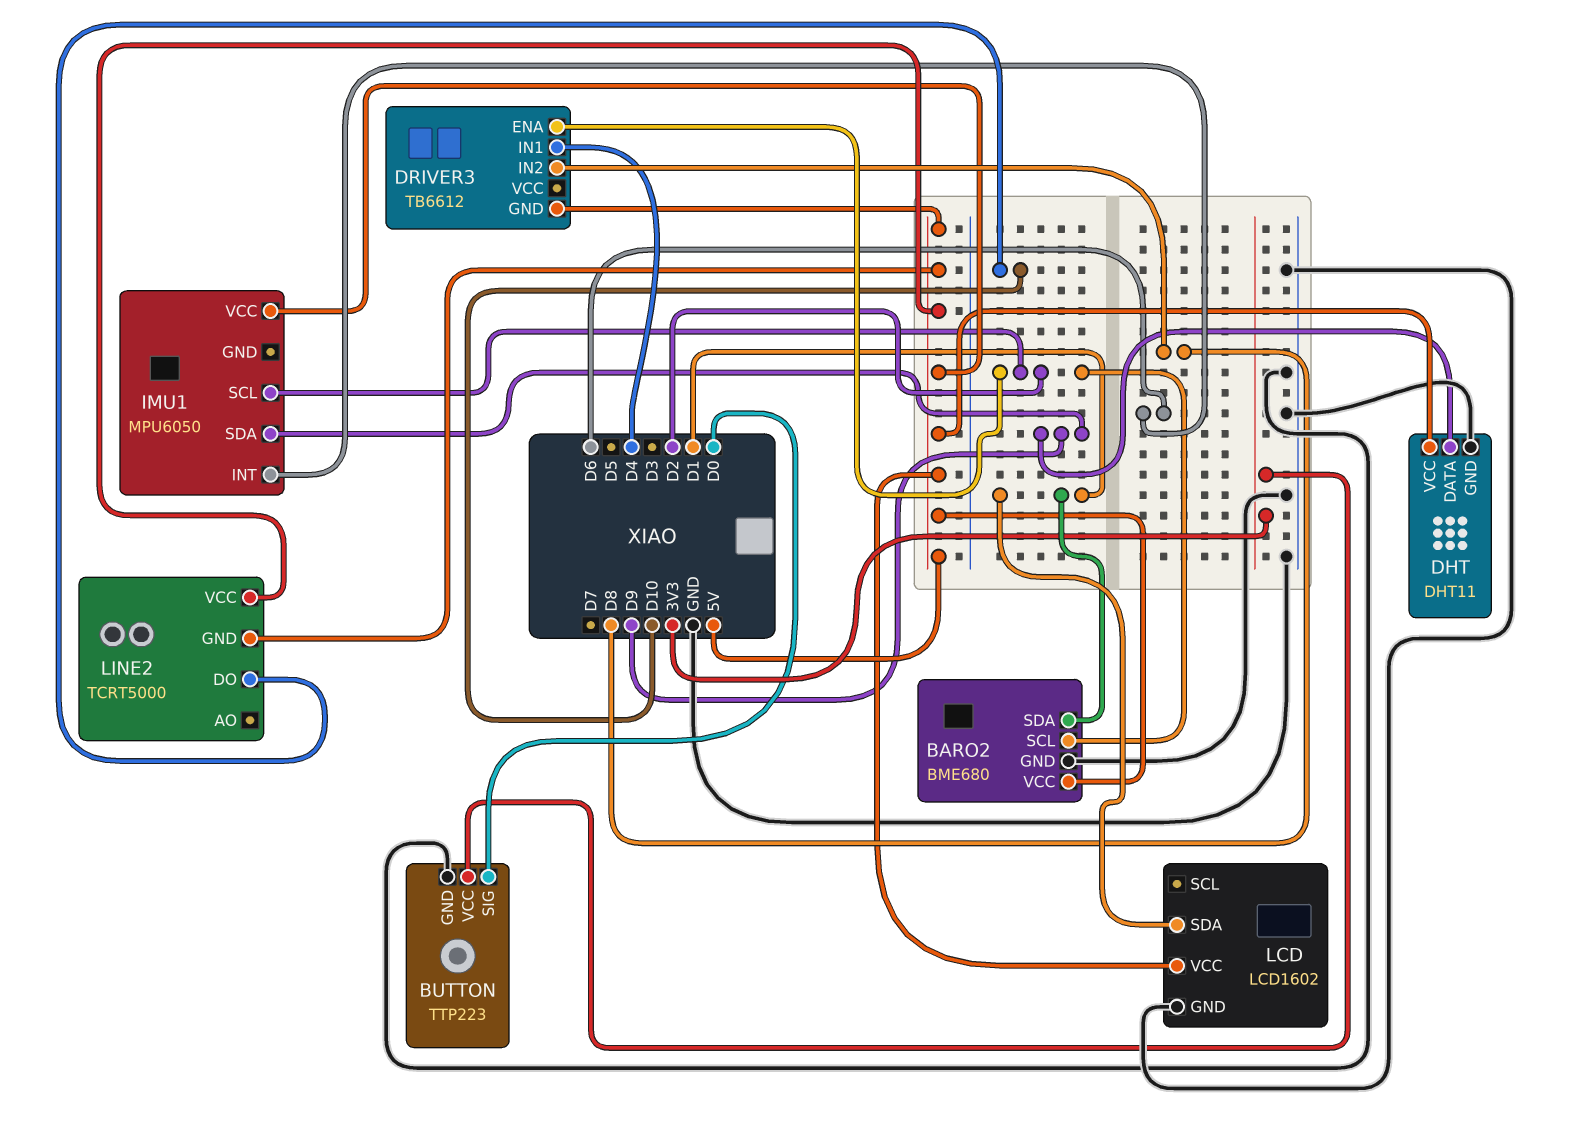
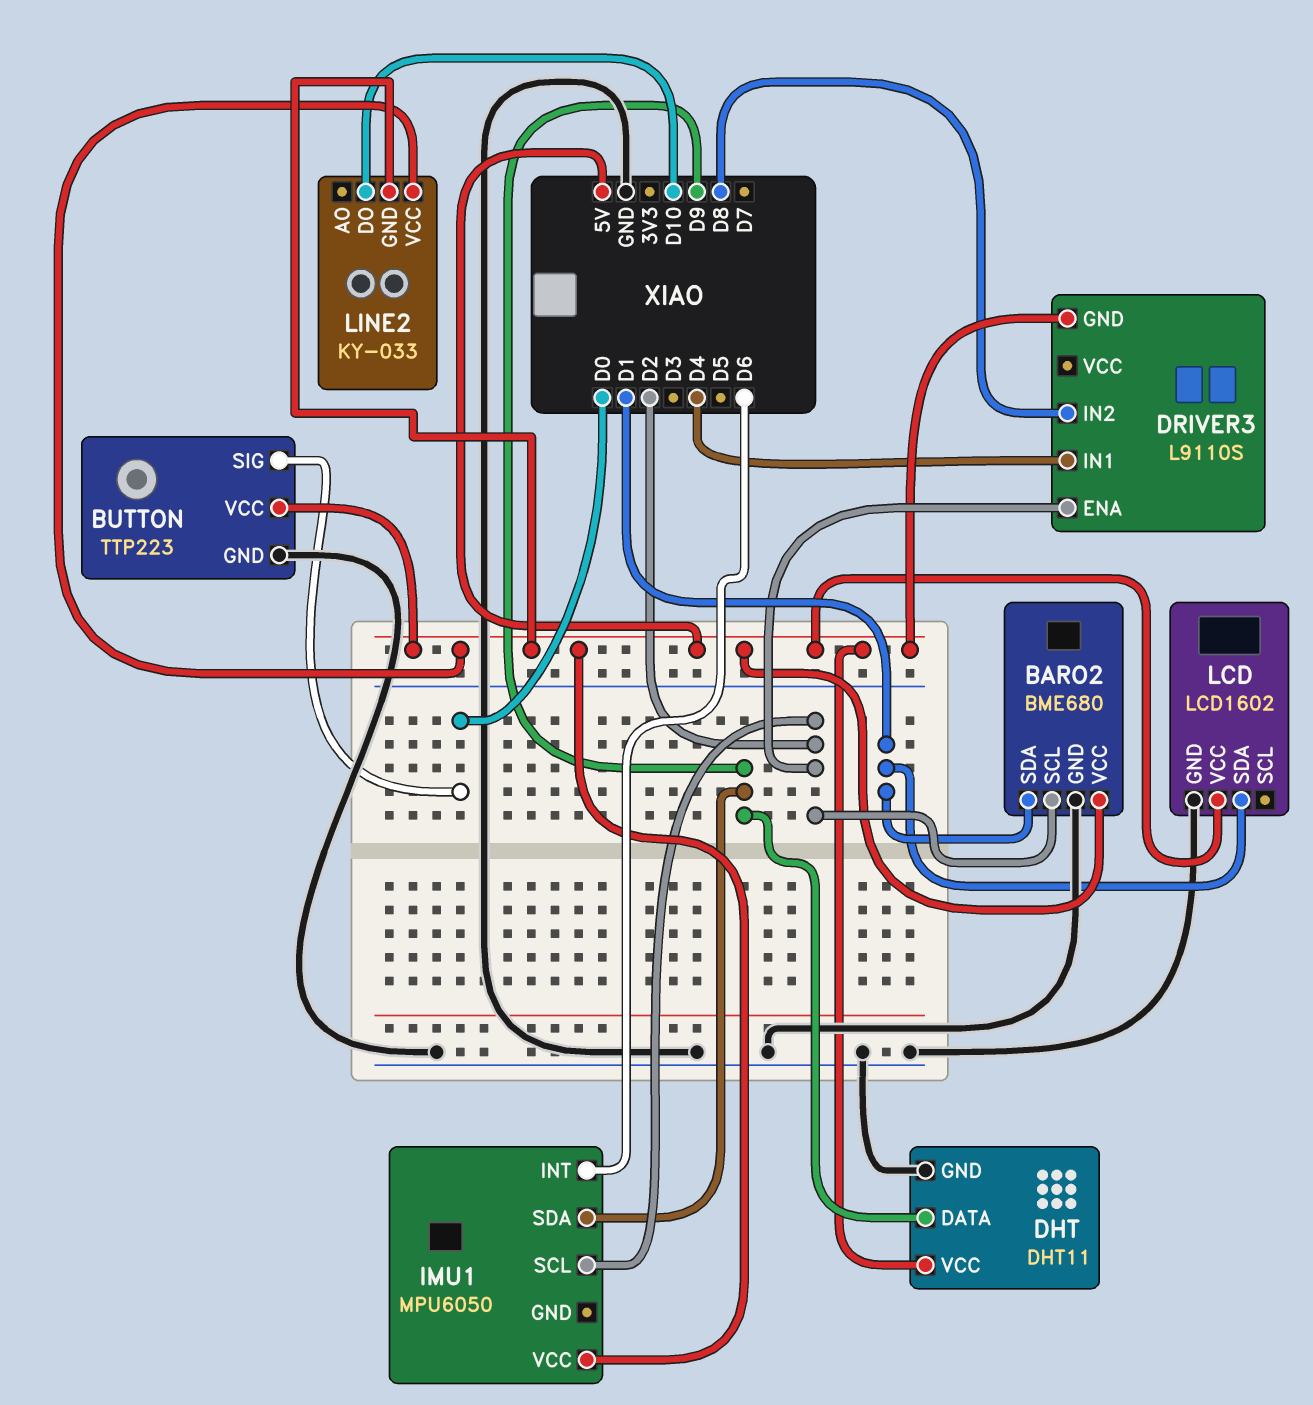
BUTTON pin VCC: 3V3 -> 5V
DRIVER3: TB6612 -> L9110S
LINE2: TCRT5000 -> KY-033

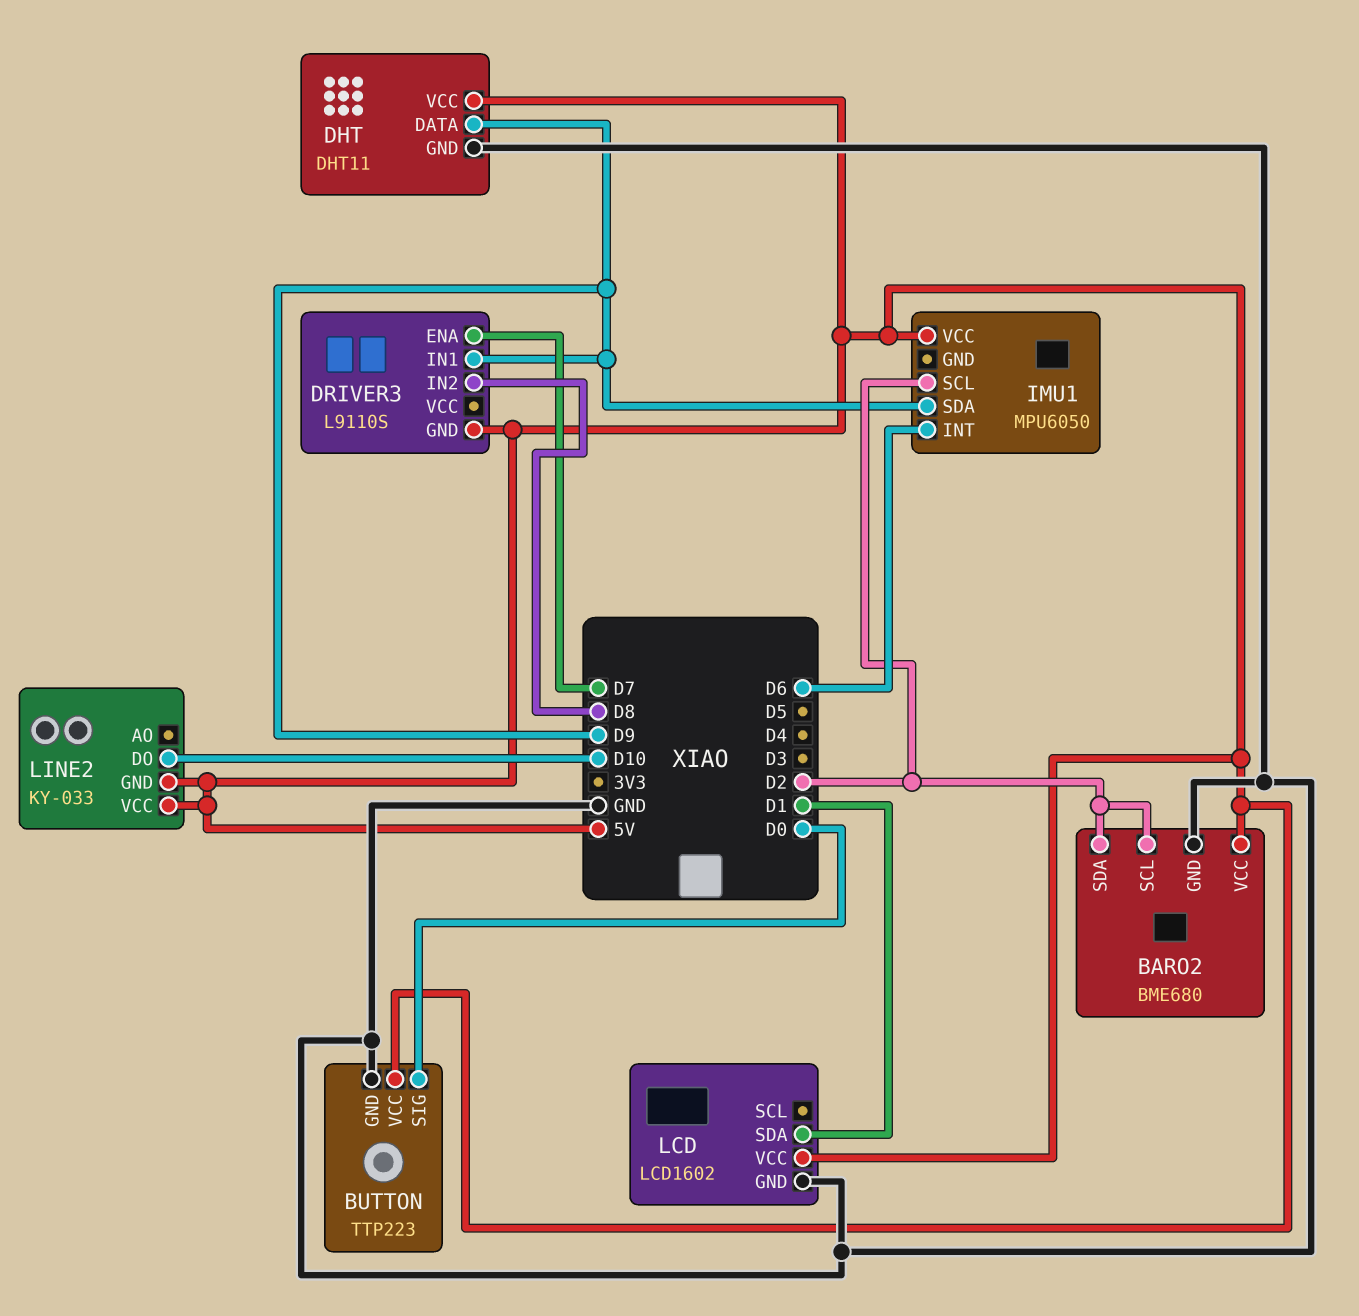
BARO2 pin SDA: D1 -> D2
DRIVER3 pin ENA: D2 -> D7
DRIVER3 pin IN1: D4 -> D9

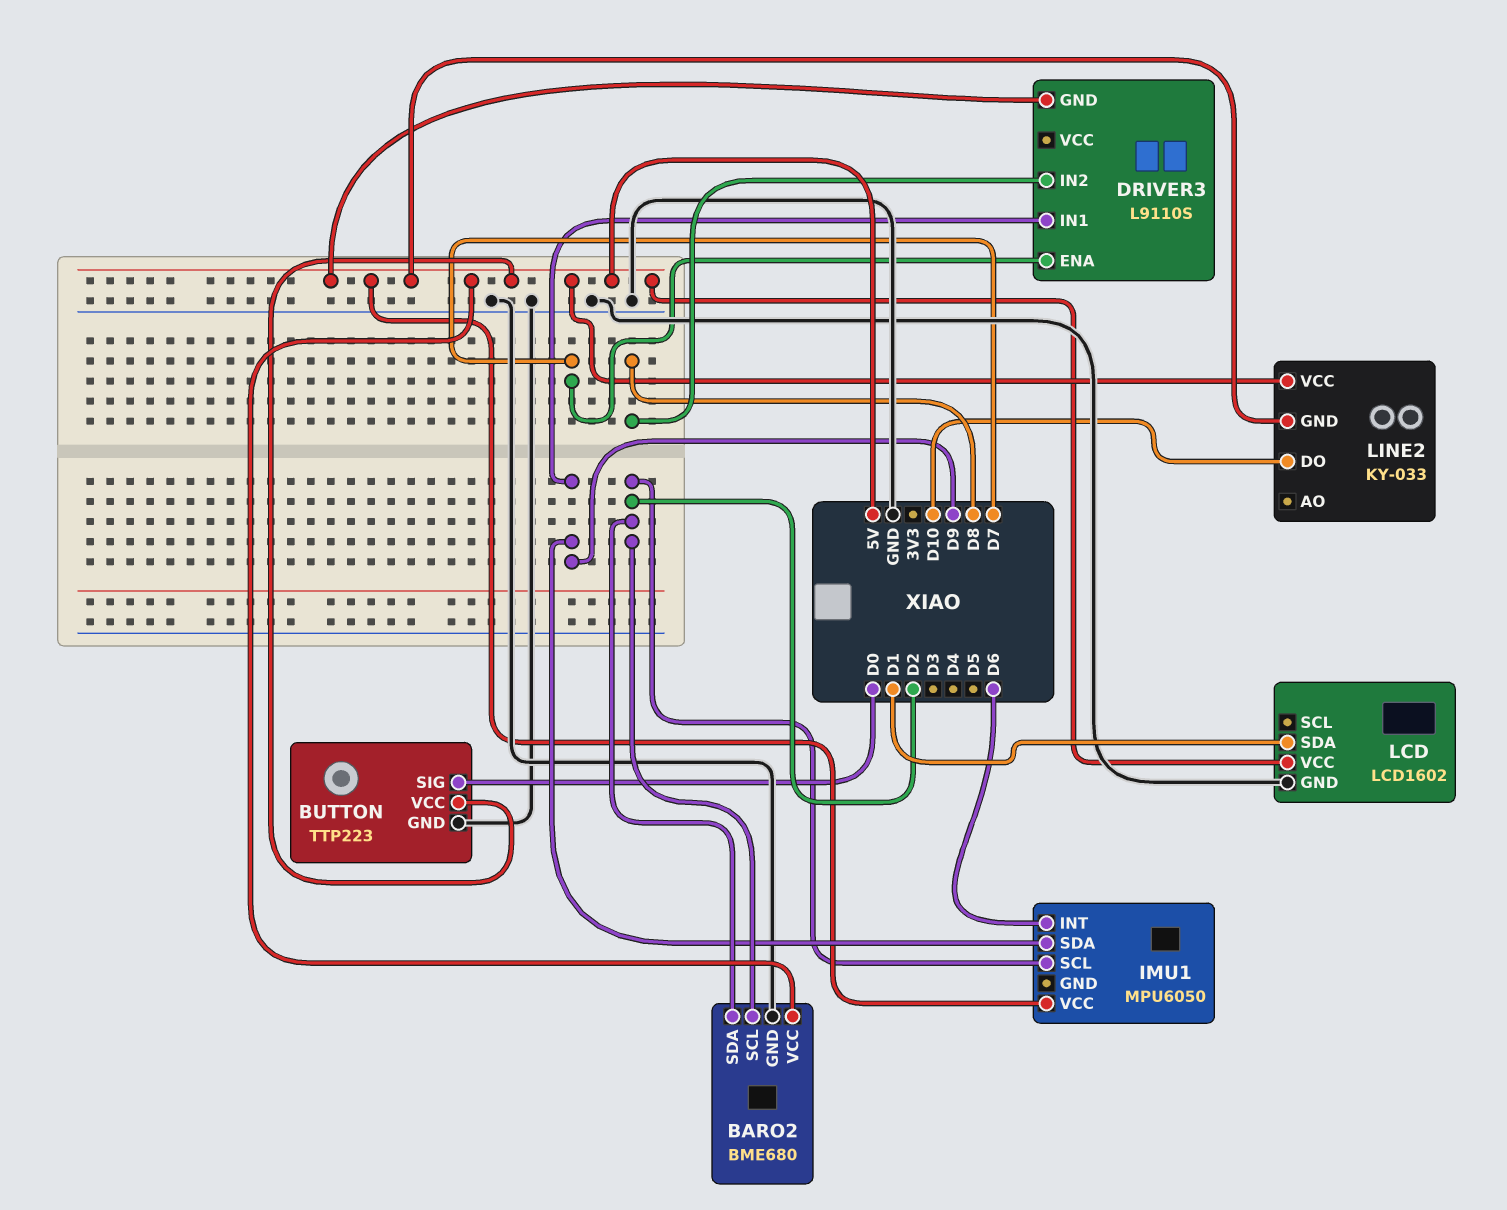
DHT: DHT11 -> none
DHT pin DATA: D9 -> none
DHT pin GND: GND -> none
DHT pin VCC: 5V -> none

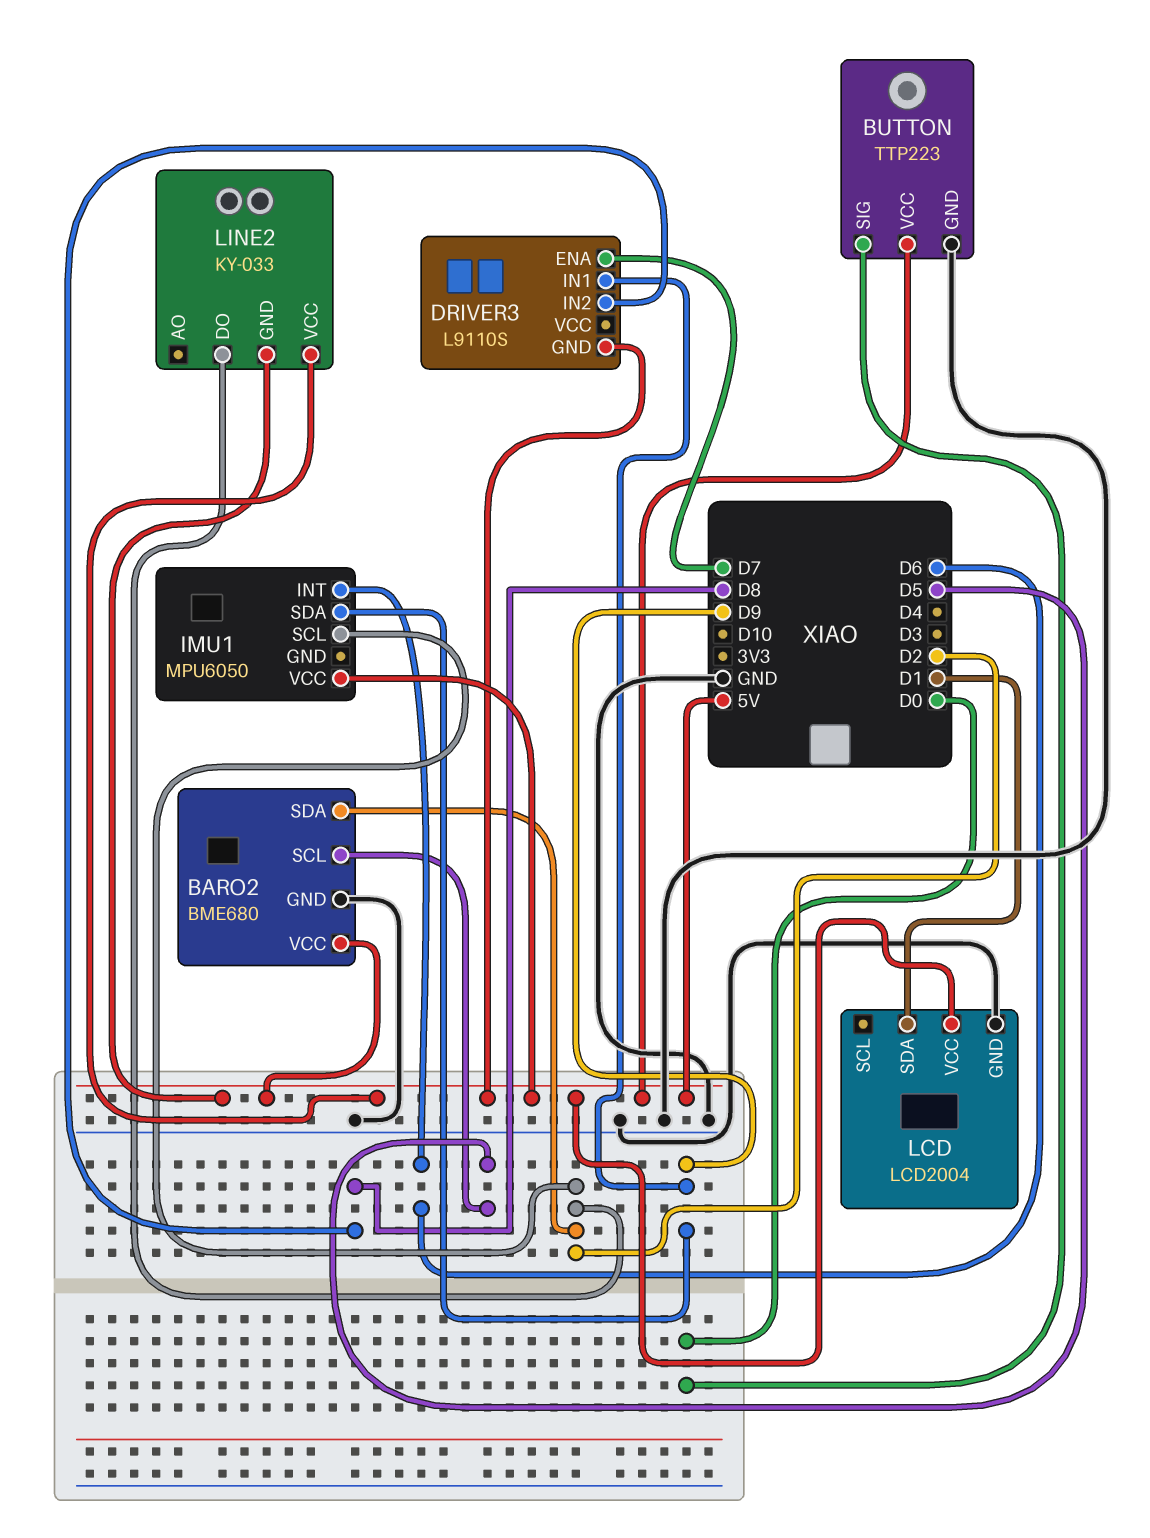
BARO2 pin SCL: D2 -> D5
LCD: LCD1602 -> LCD2004
LINE2 pin DO: D10 -> D2

